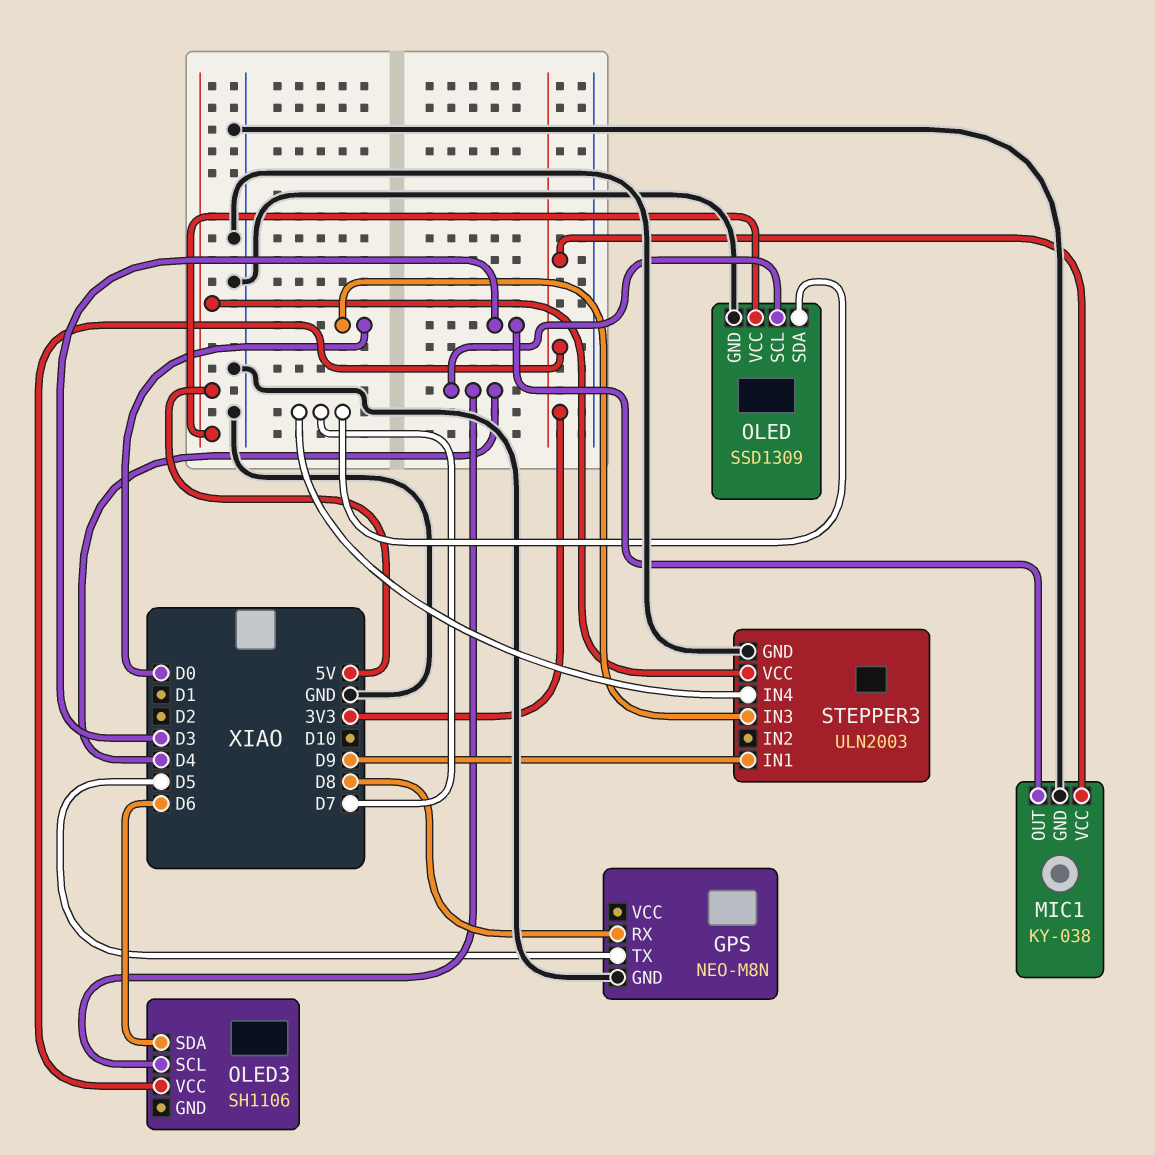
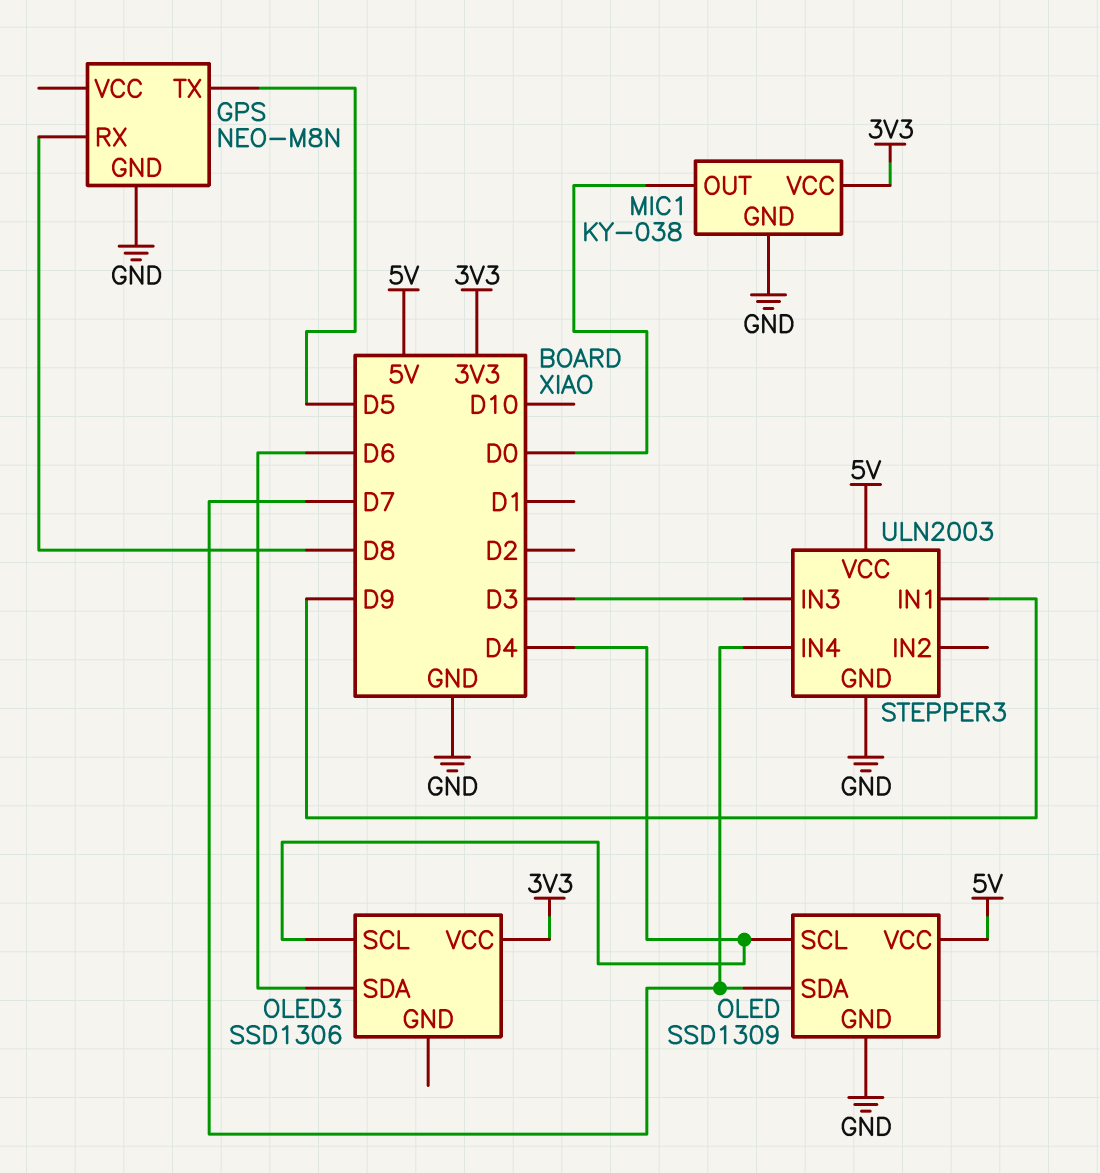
MIC1 pin OUT: D3 -> D0
OLED3: SH1106 -> SSD1306
STEPPER3 pin IN3: D0 -> D3

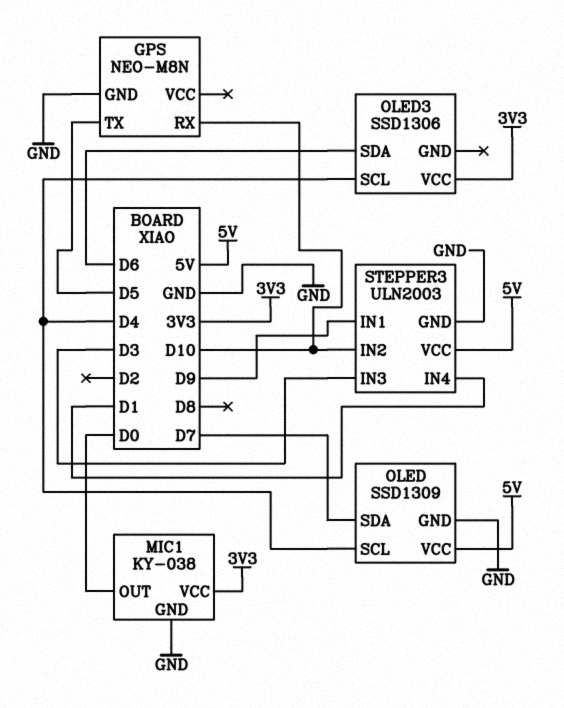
GPS pin RX: D8 -> D10
STEPPER3 pin IN2: none -> D10
STEPPER3 pin IN4: D7 -> D1

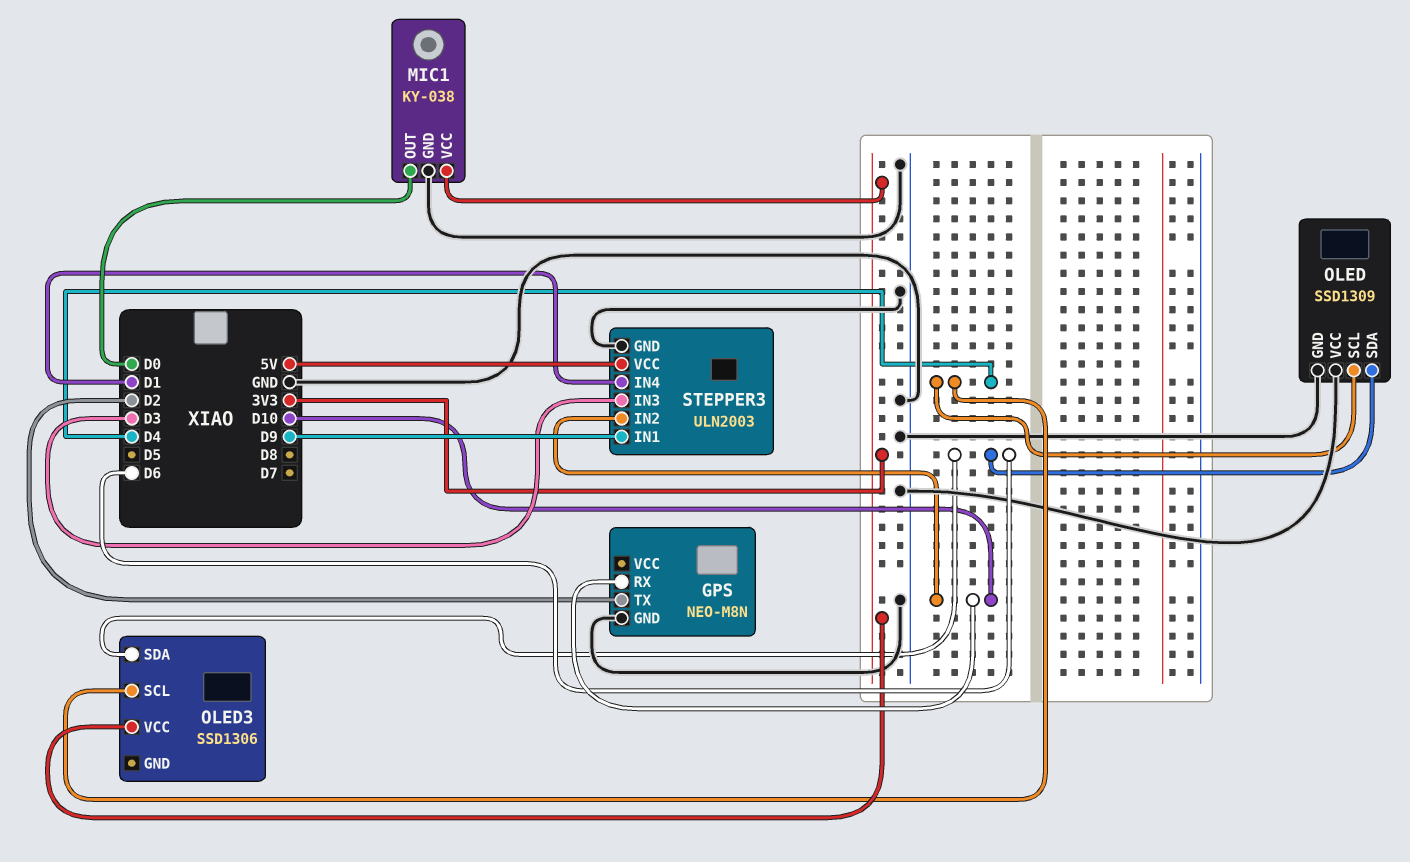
GPS pin TX: D5 -> D2
OLED pin SDA: D7 -> D6
OLED pin VCC: 5V -> GND

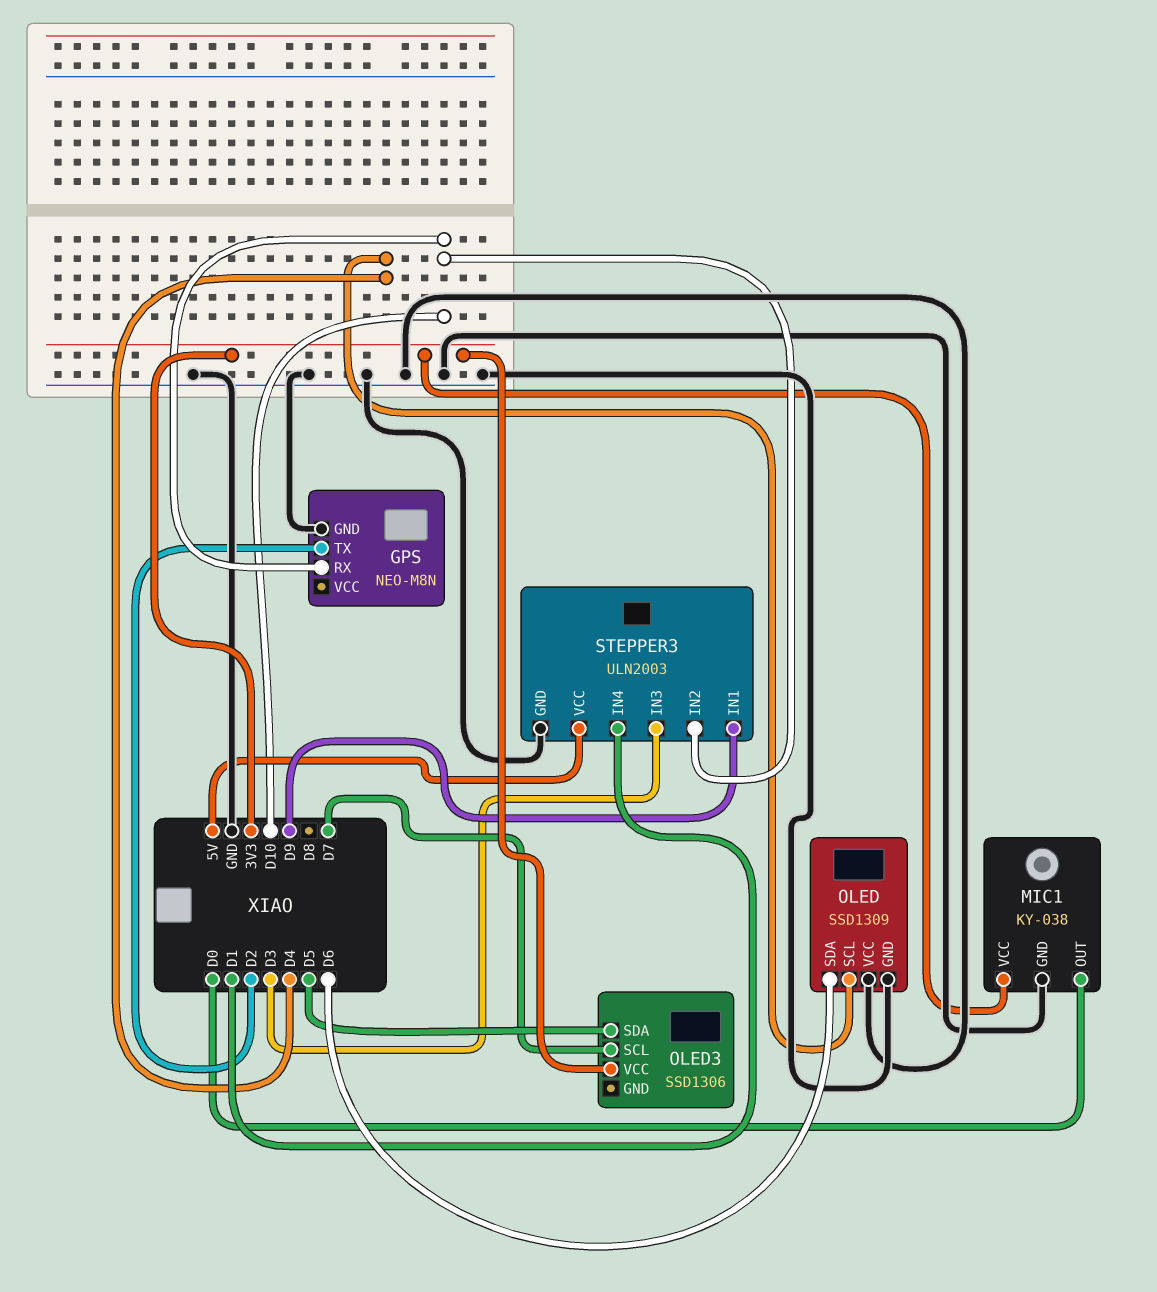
OLED3 pin SCL: D4 -> D7
OLED3 pin SDA: D6 -> D5

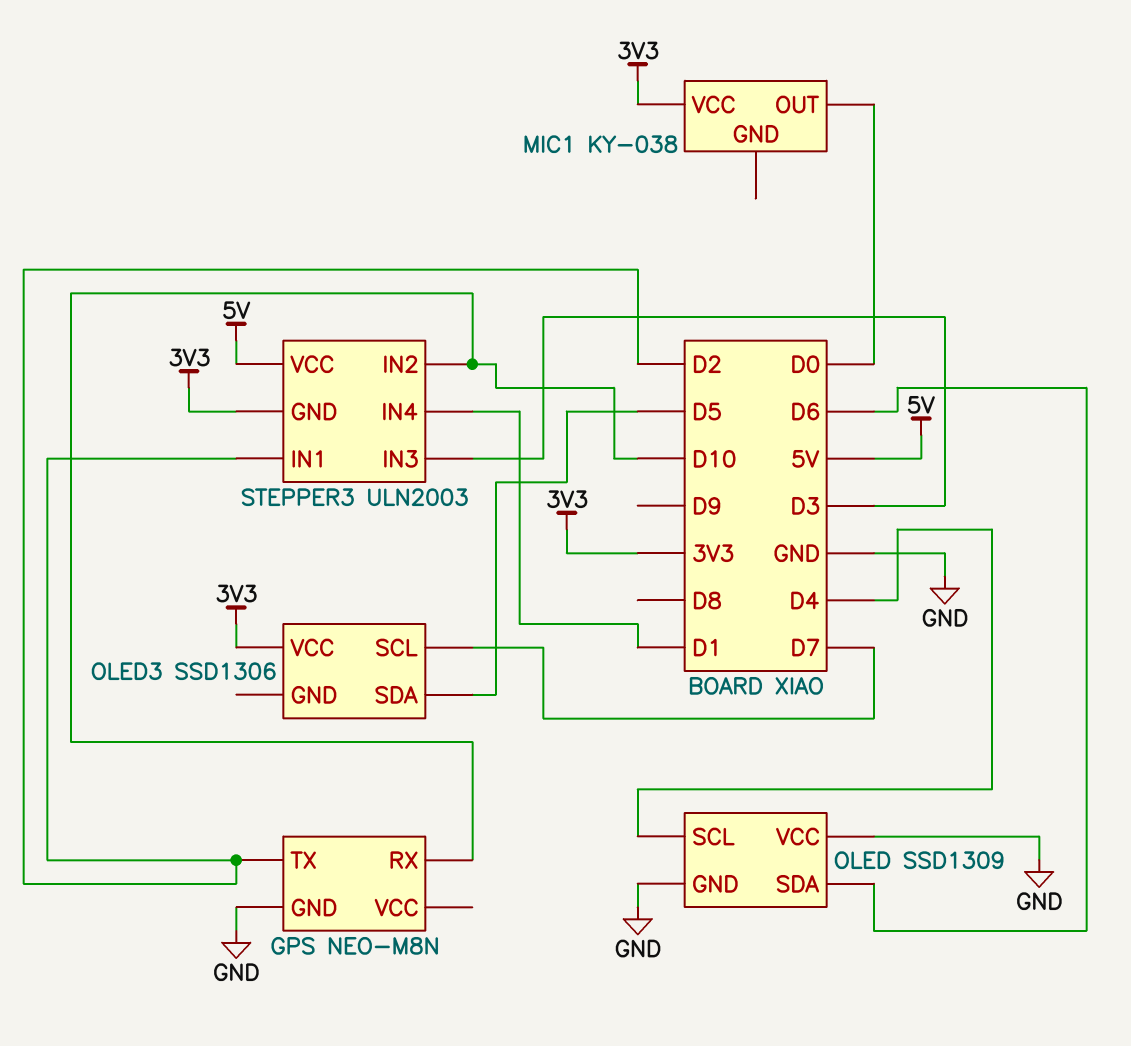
MIC1 pin GND: GND -> none
STEPPER3 pin GND: GND -> 3V3
STEPPER3 pin IN1: D9 -> D2

